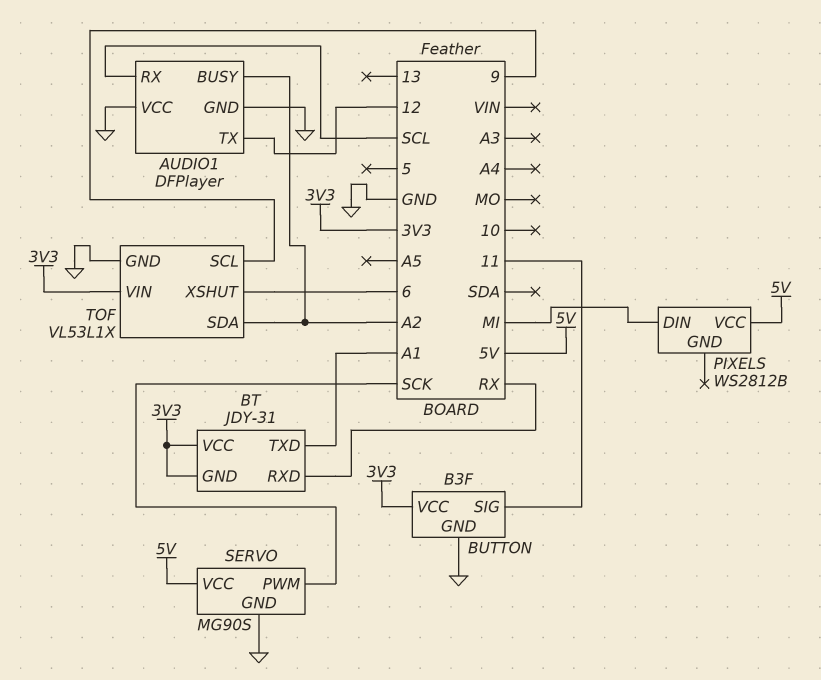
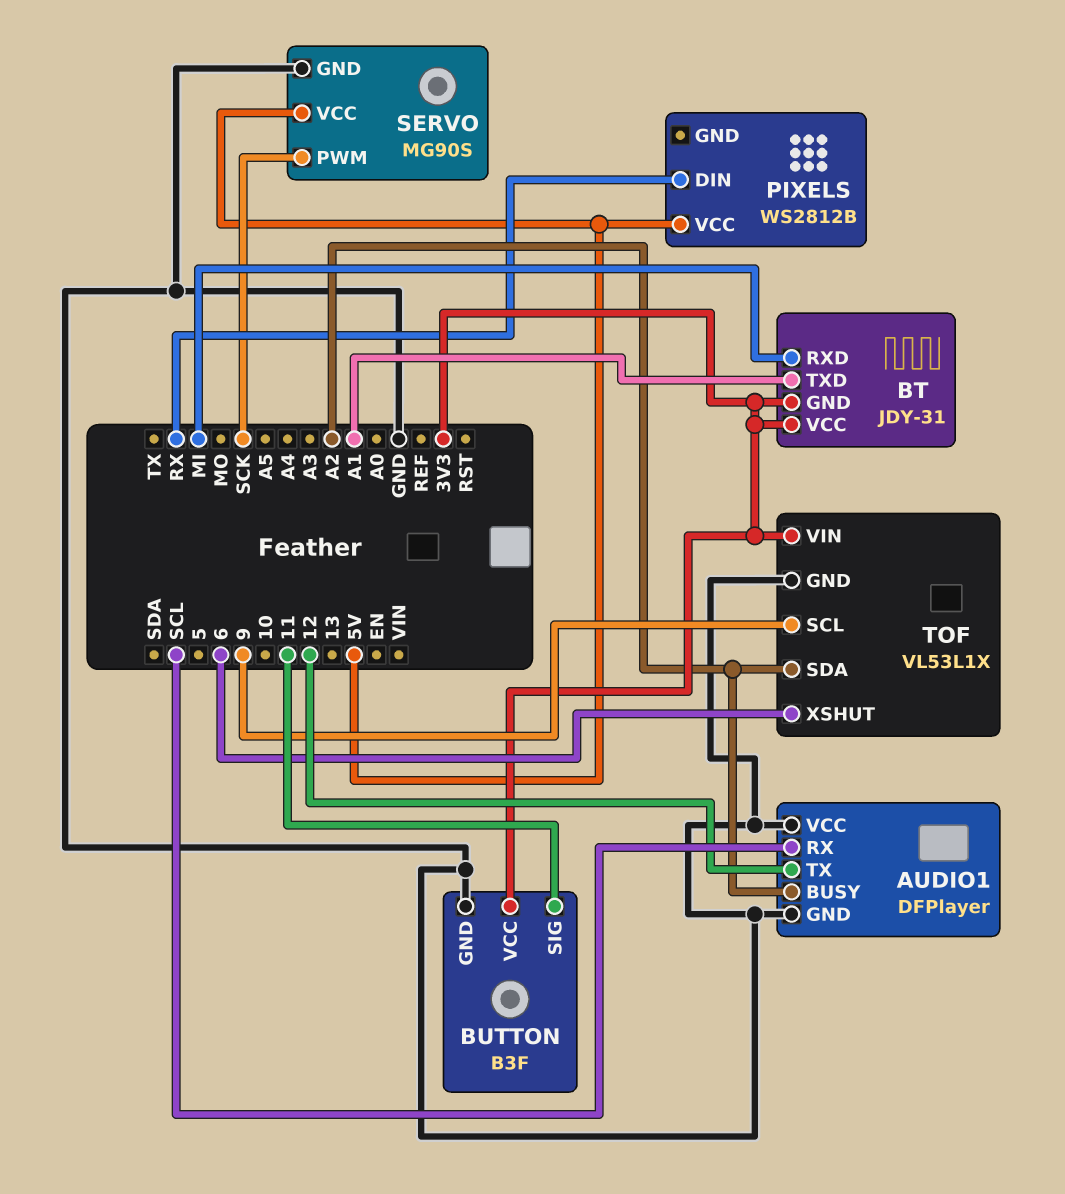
BT pin RXD: RX -> MI
PIXELS pin DIN: MI -> RX

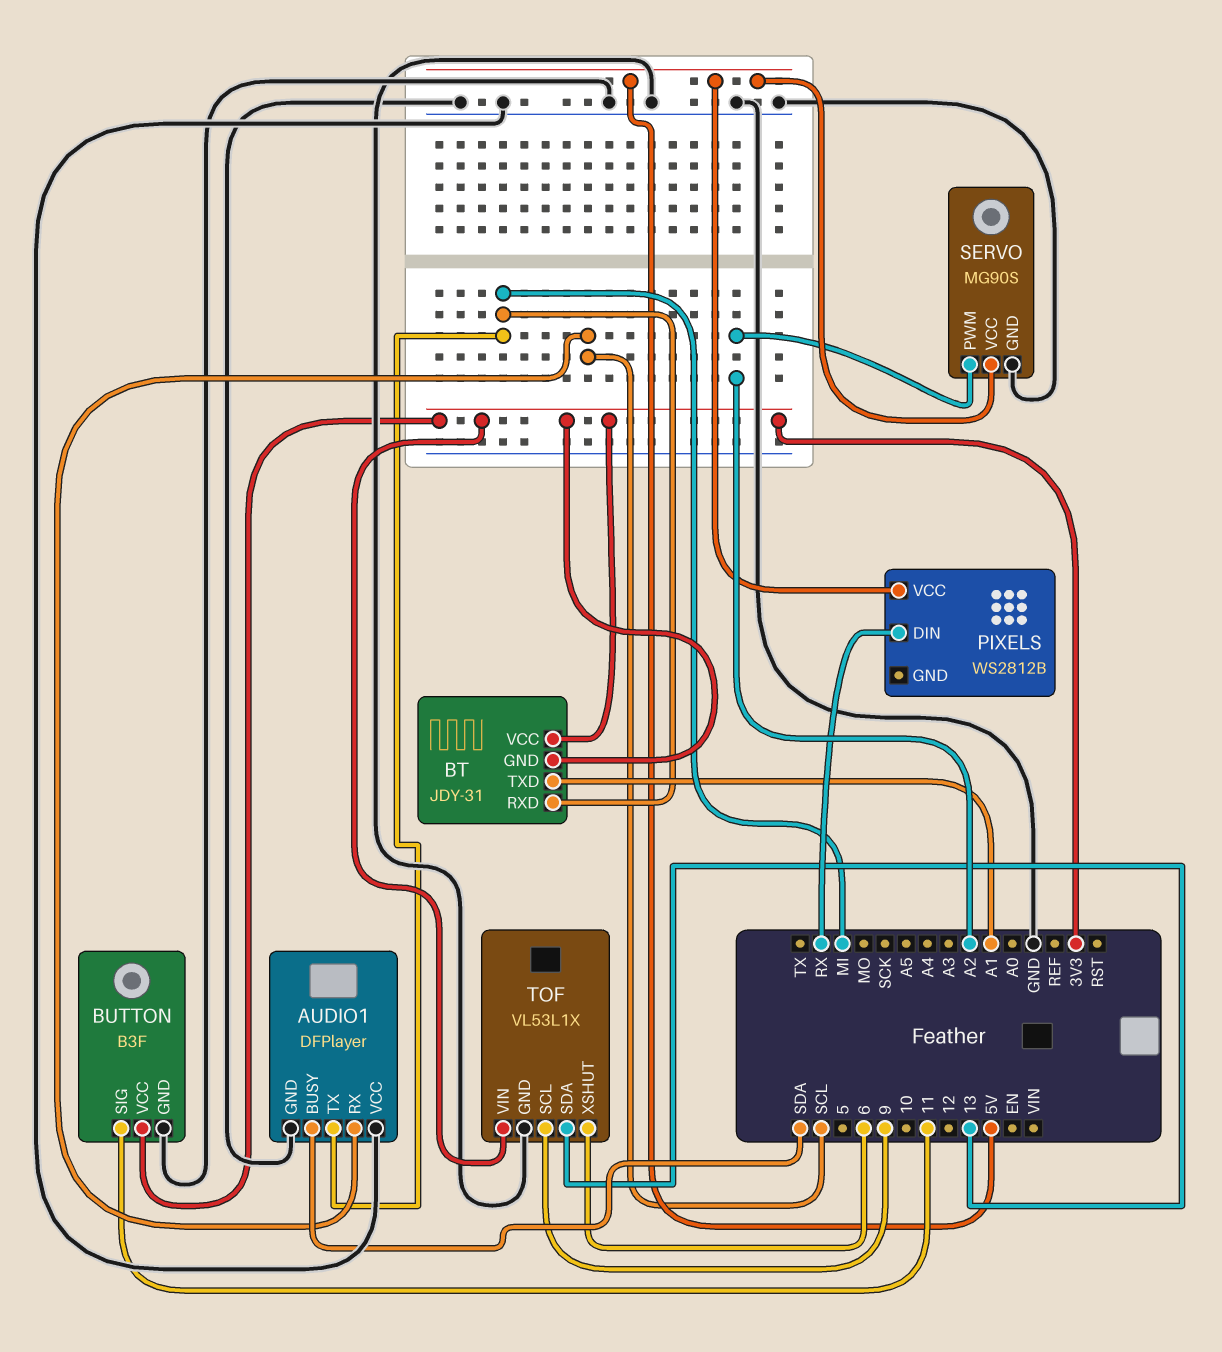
AUDIO1 pin BUSY: A2 -> SDA
AUDIO1 pin TX: 12 -> MI
SERVO pin PWM: SCK -> A2
TOF pin SDA: A2 -> 13

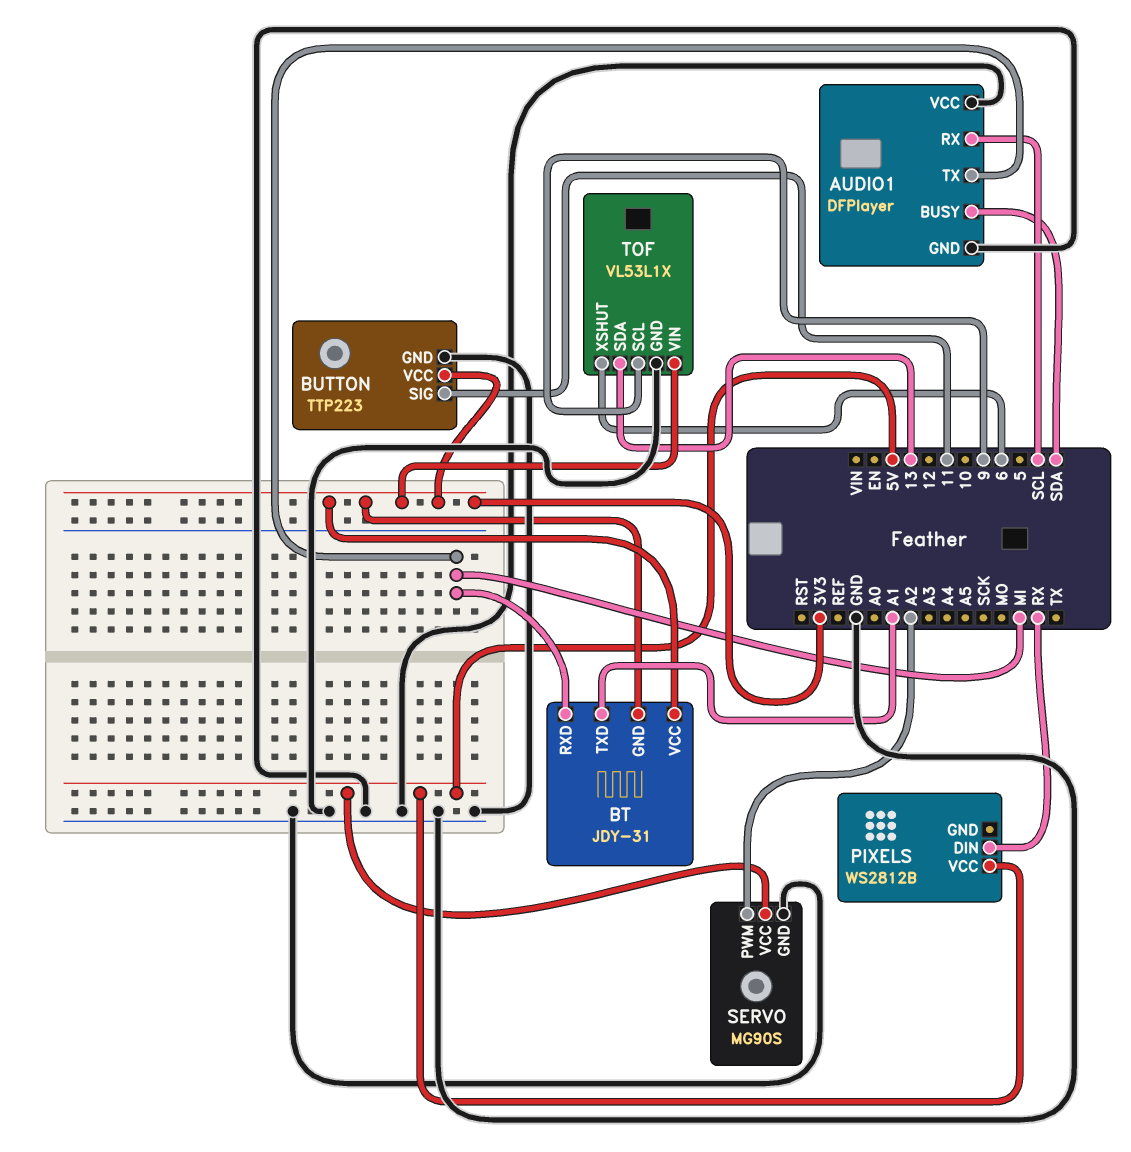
BUTTON: B3F -> TTP223

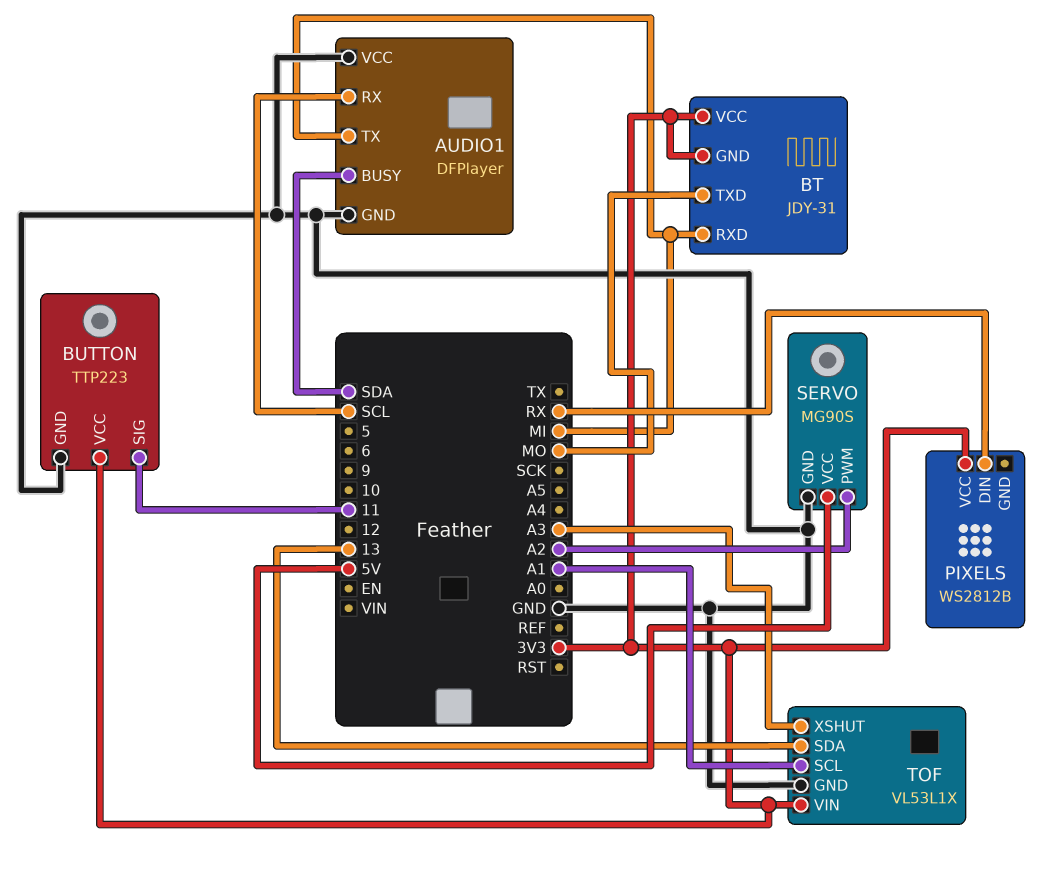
BT pin TXD: A1 -> MO
PIXELS pin VCC: 5V -> 3V3
TOF pin SCL: 9 -> A1
TOF pin XSHUT: 6 -> A3

